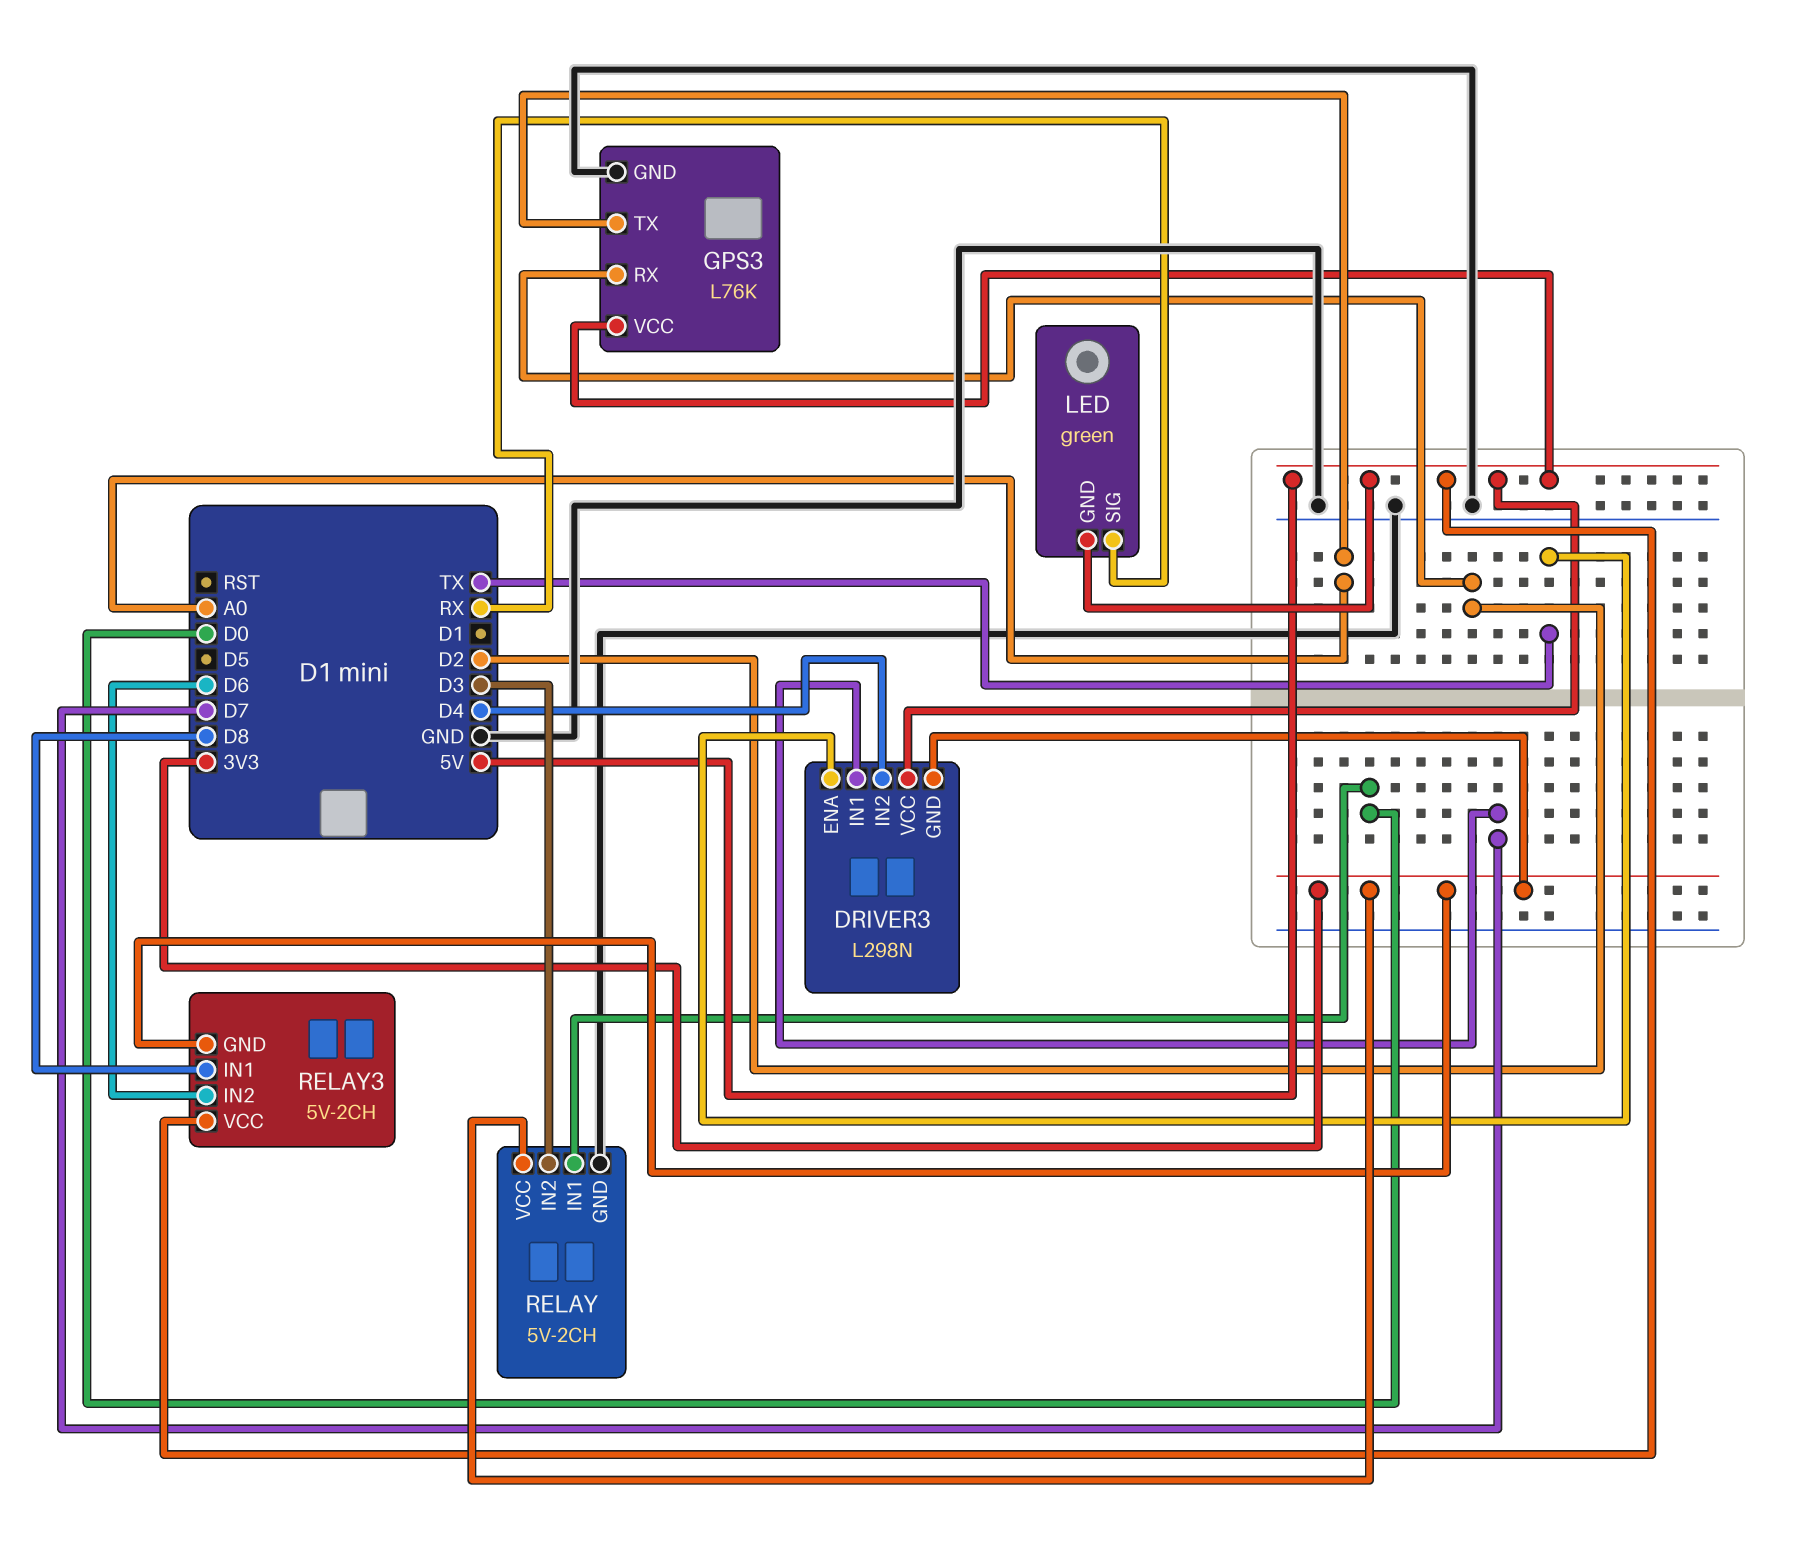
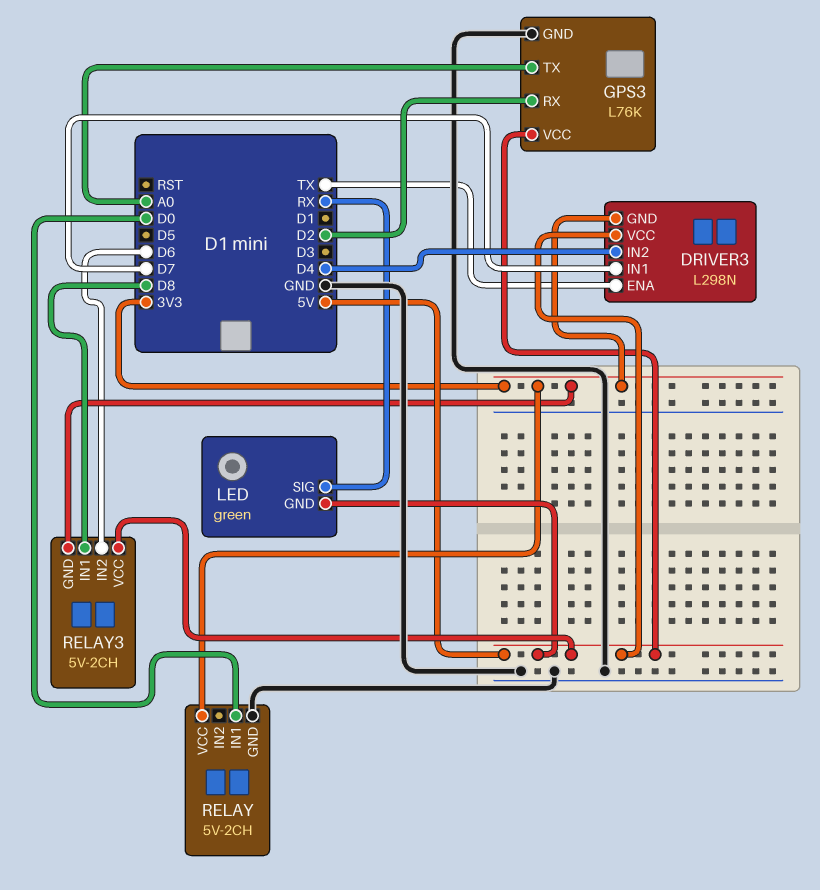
RELAY pin IN2: D3 -> none

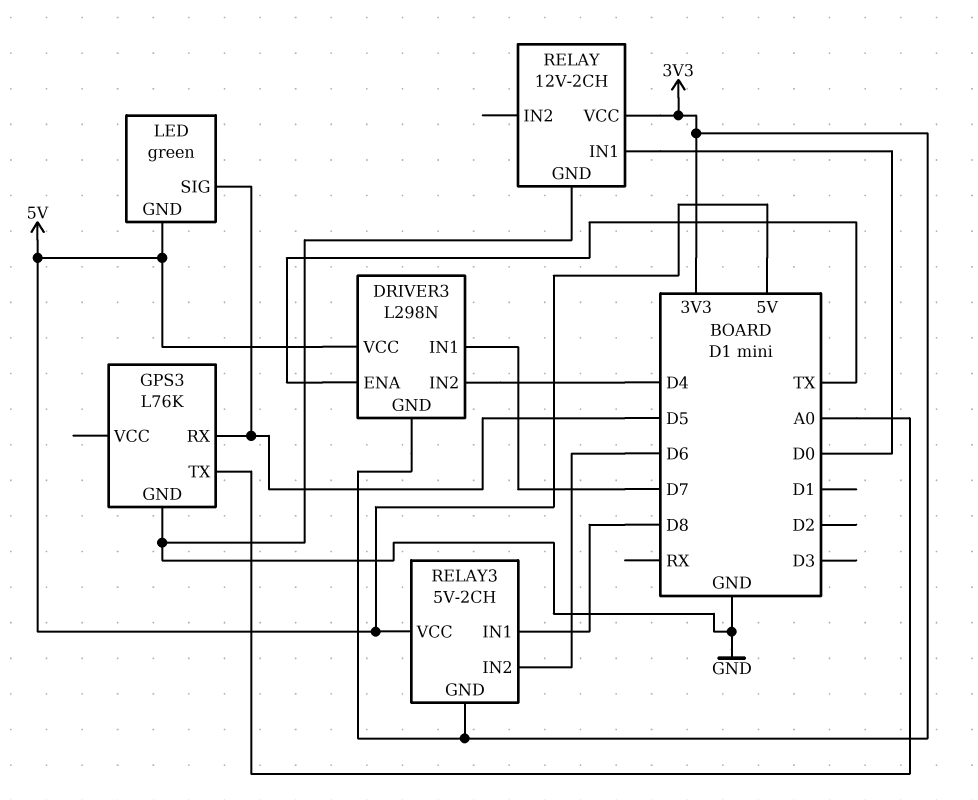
GPS3 pin RX: D2 -> D5
GPS3 pin VCC: 5V -> none
LED pin SIG: RX -> D5
RELAY: 5V-2CH -> 12V-2CH

